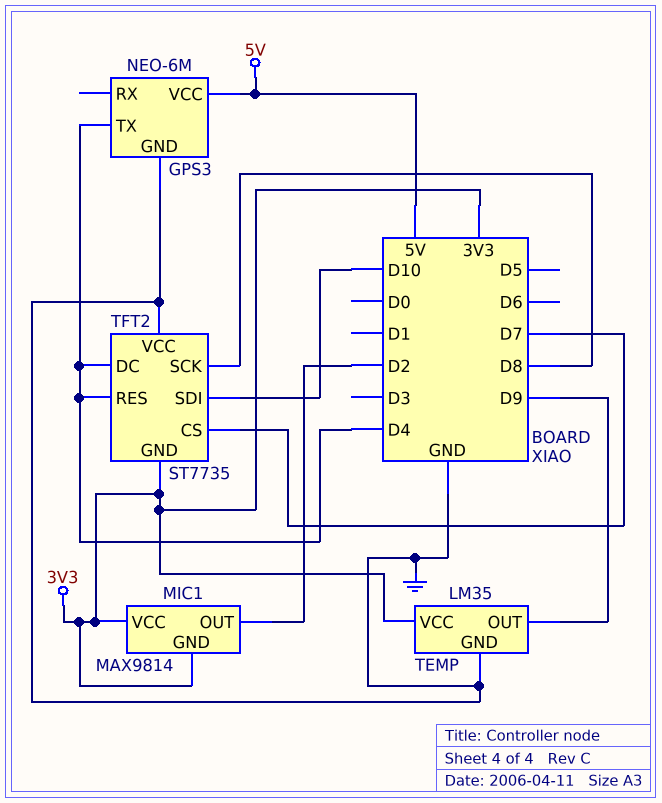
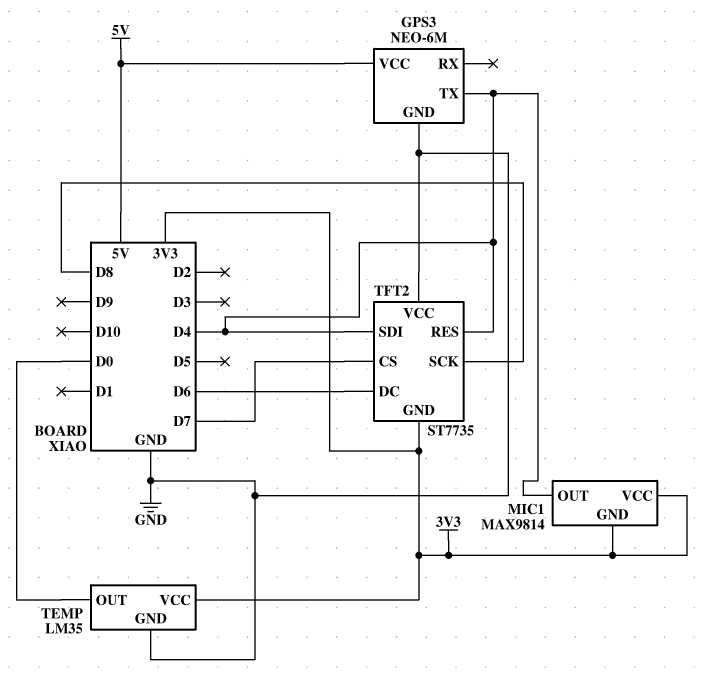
MIC1 pin OUT: D2 -> D4
TEMP pin OUT: D9 -> D0
TFT2 pin DC: D4 -> D6
TFT2 pin SDI: D10 -> D4

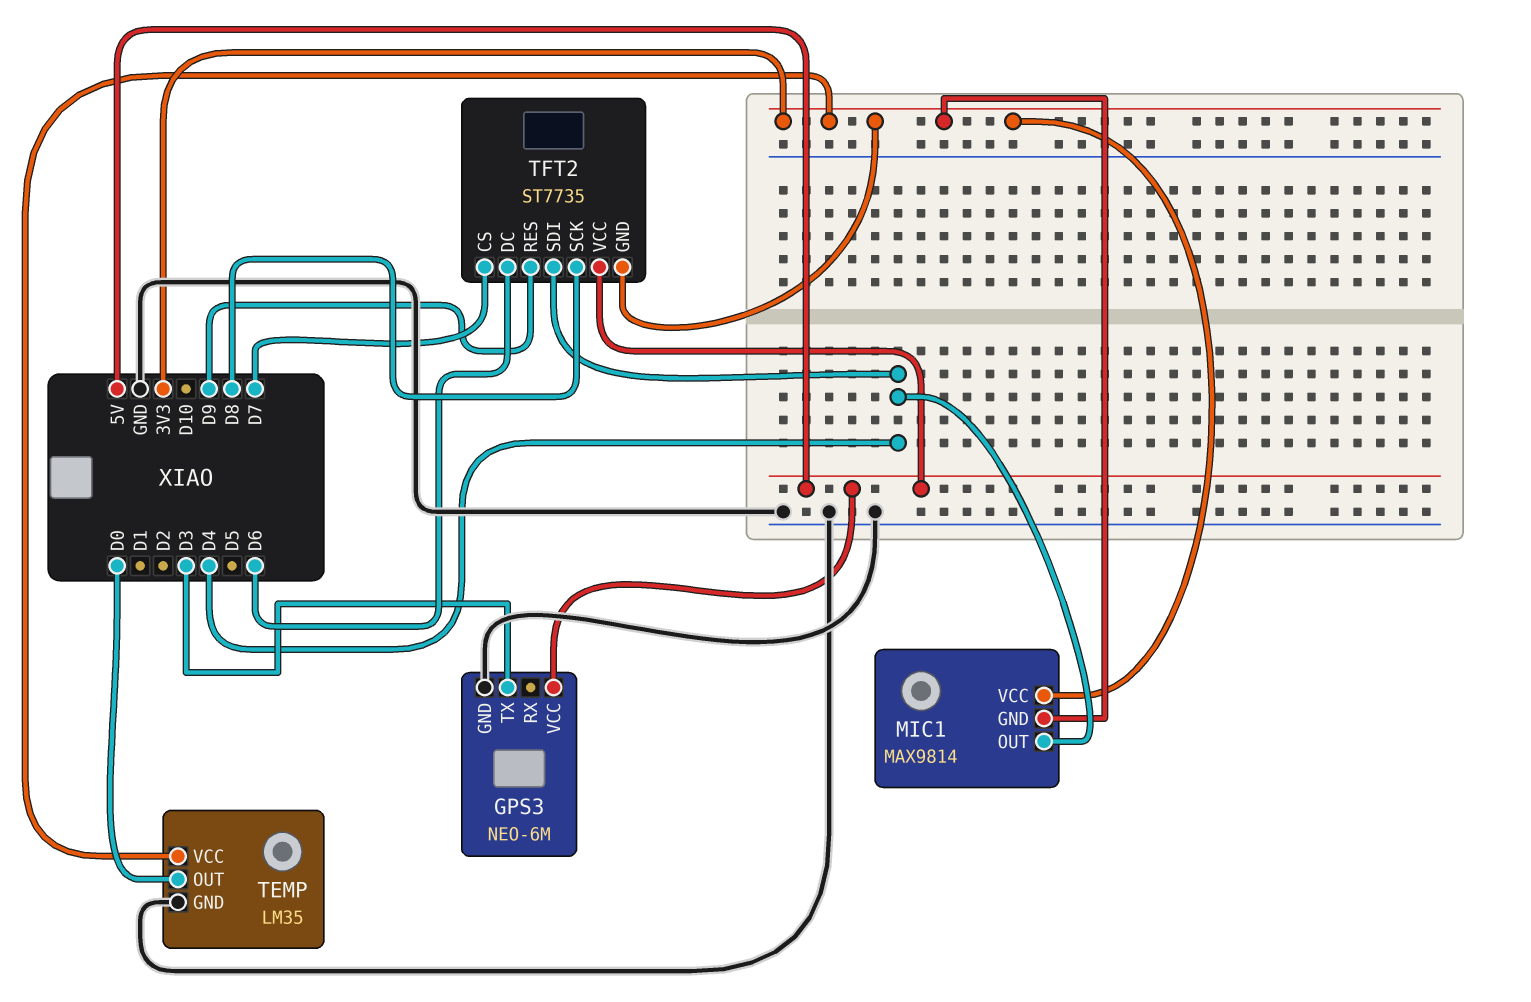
GPS3 pin TX: D4 -> D3
TFT2 pin RES: D4 -> D9
TFT2 pin VCC: GND -> 5V

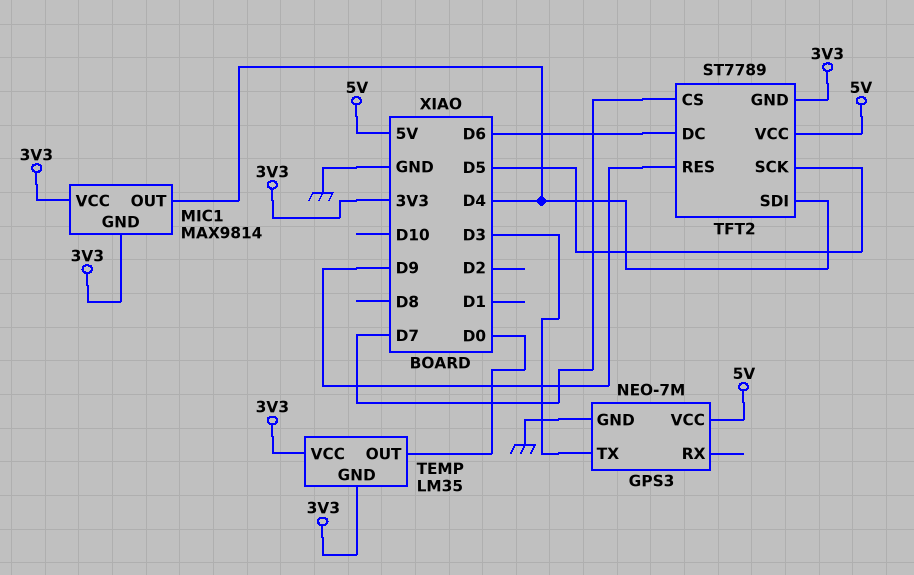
GPS3: NEO-6M -> NEO-7M
TEMP pin GND: GND -> 3V3
TFT2: ST7735 -> ST7789
TFT2 pin SCK: D8 -> D5

